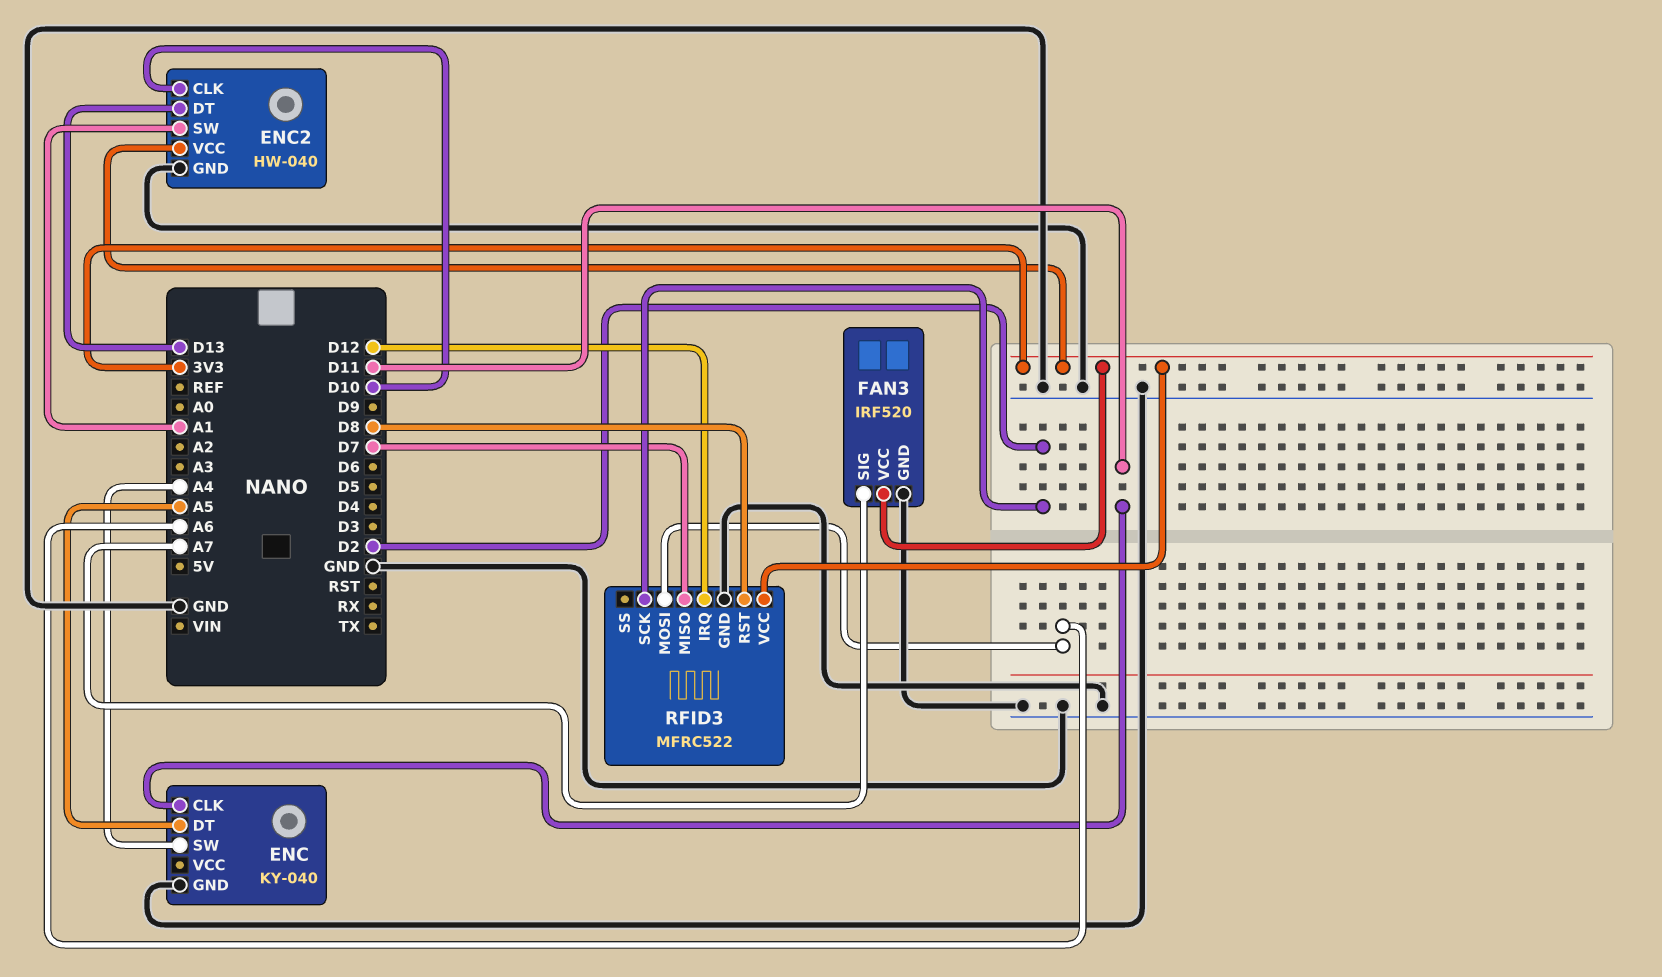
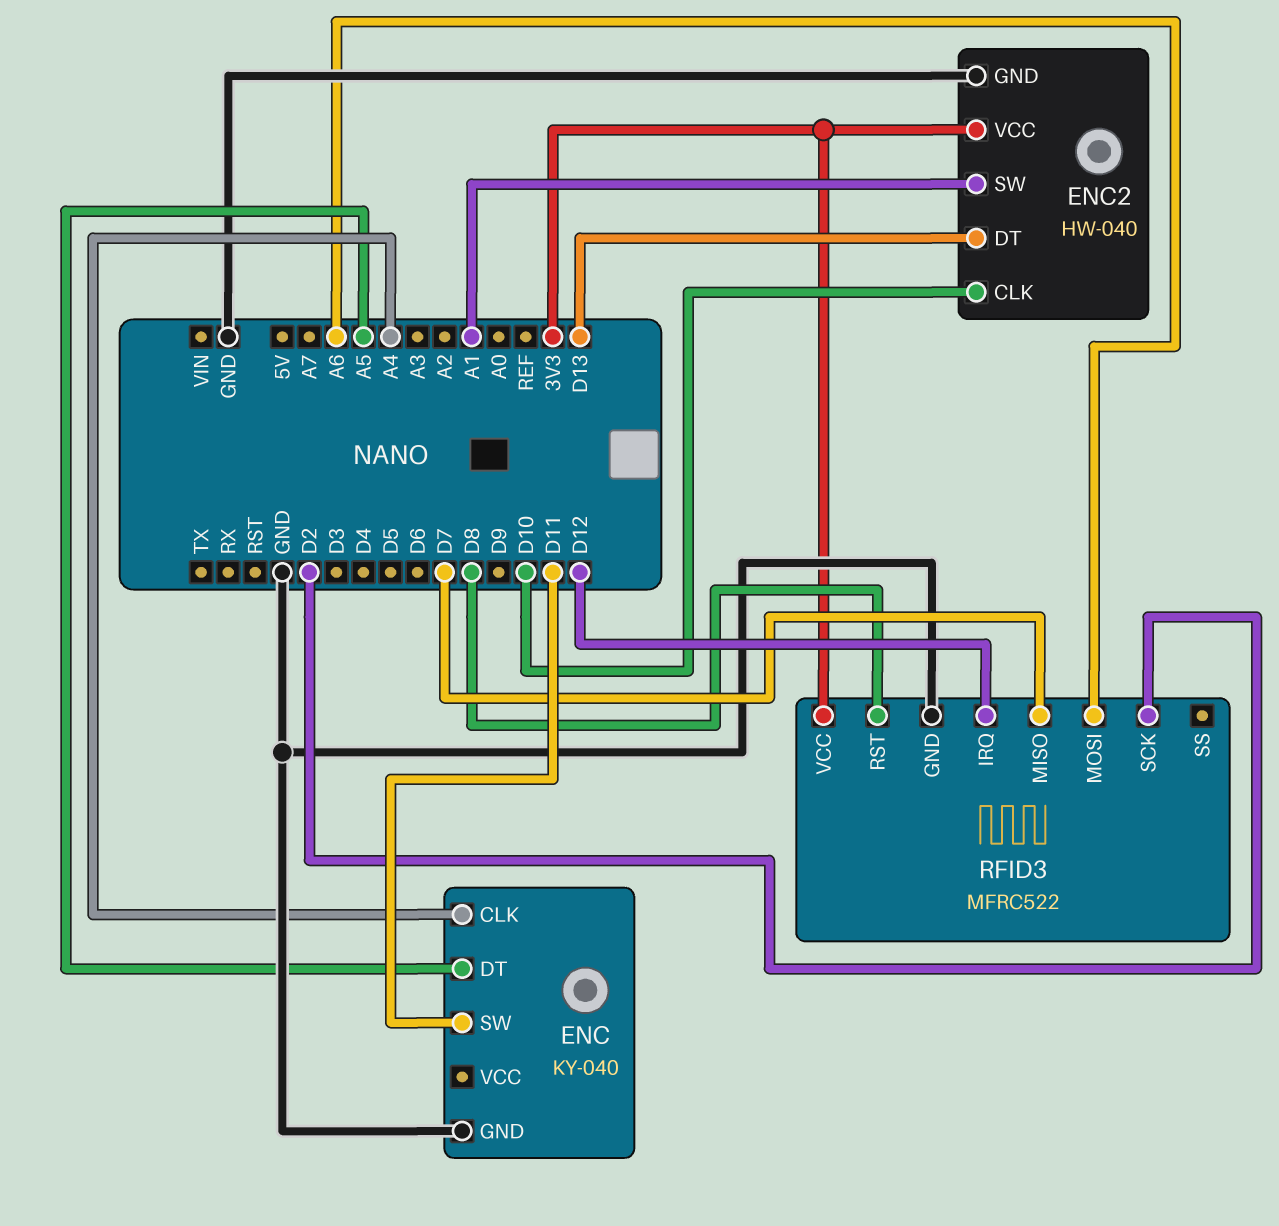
ENC pin CLK: D11 -> A4
ENC pin SW: A4 -> D11
FAN3: IRF520 -> none
FAN3 pin GND: GND -> none
FAN3 pin SIG: A7 -> none
FAN3 pin VCC: 3V3 -> none

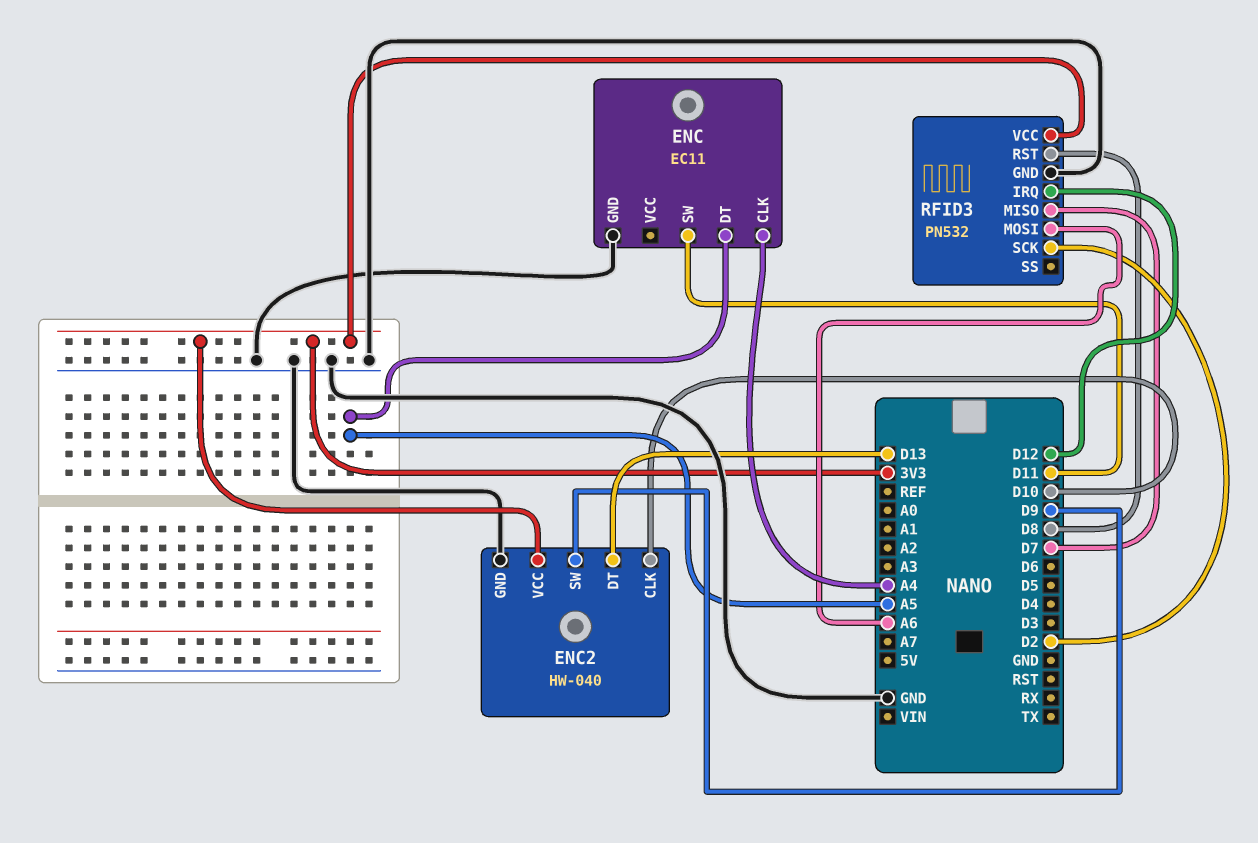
ENC: KY-040 -> EC11
ENC2 pin SW: A1 -> D9
RFID3: MFRC522 -> PN532

